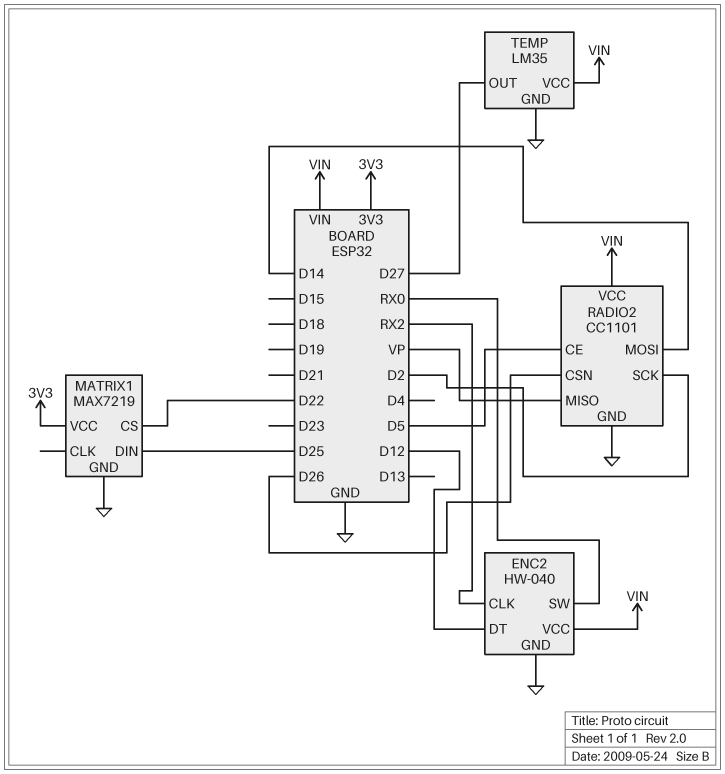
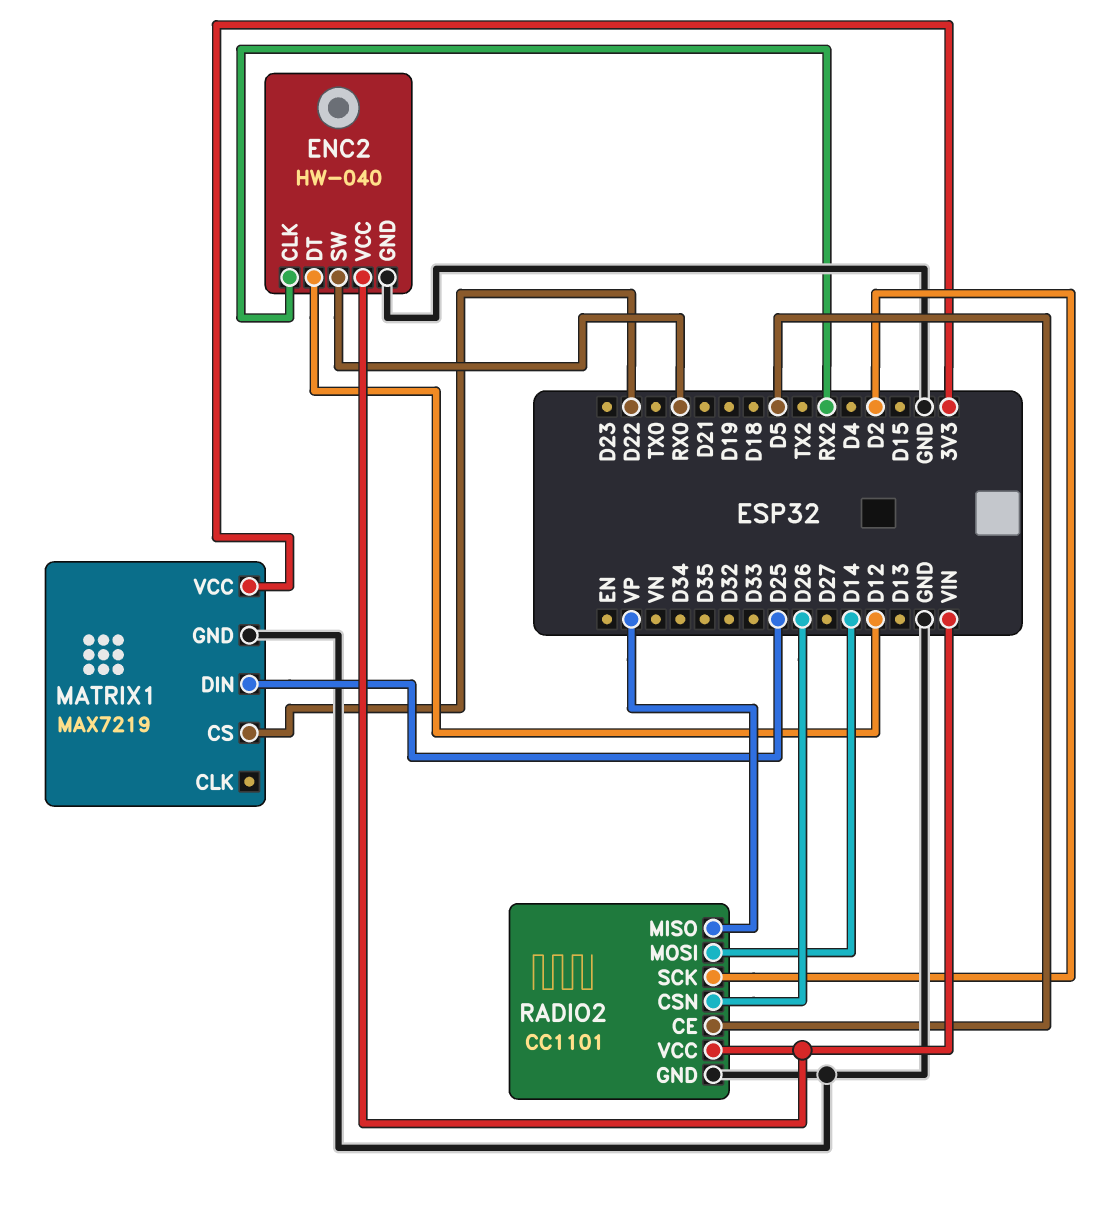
TEMP: LM35 -> none
TEMP pin GND: GND -> none
TEMP pin OUT: D27 -> none
TEMP pin VCC: VIN -> none

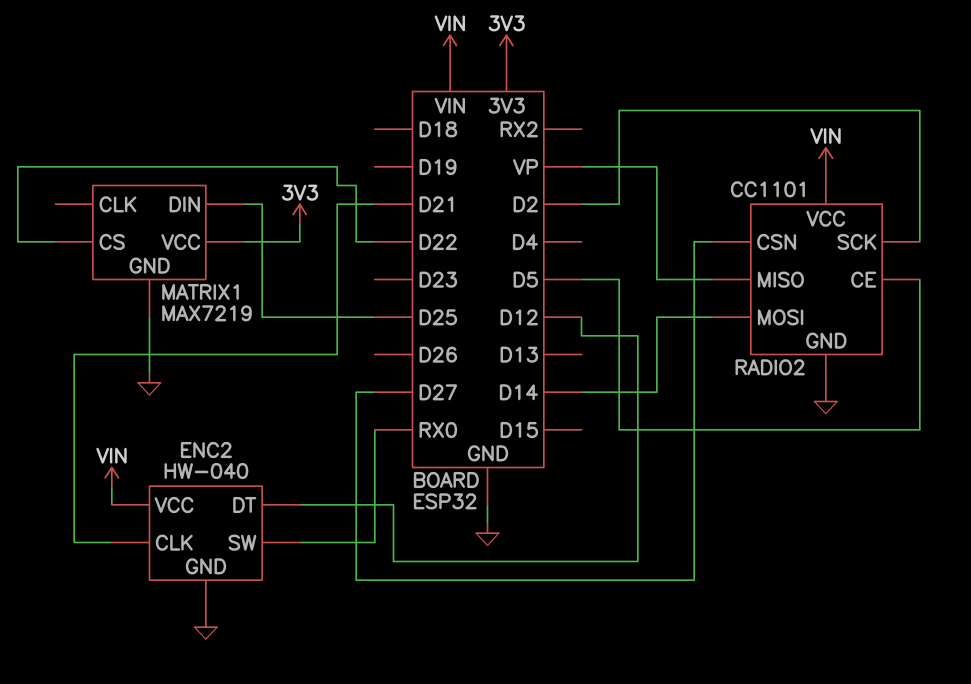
ENC2 pin CLK: RX2 -> D21
RADIO2 pin CSN: D26 -> D27

